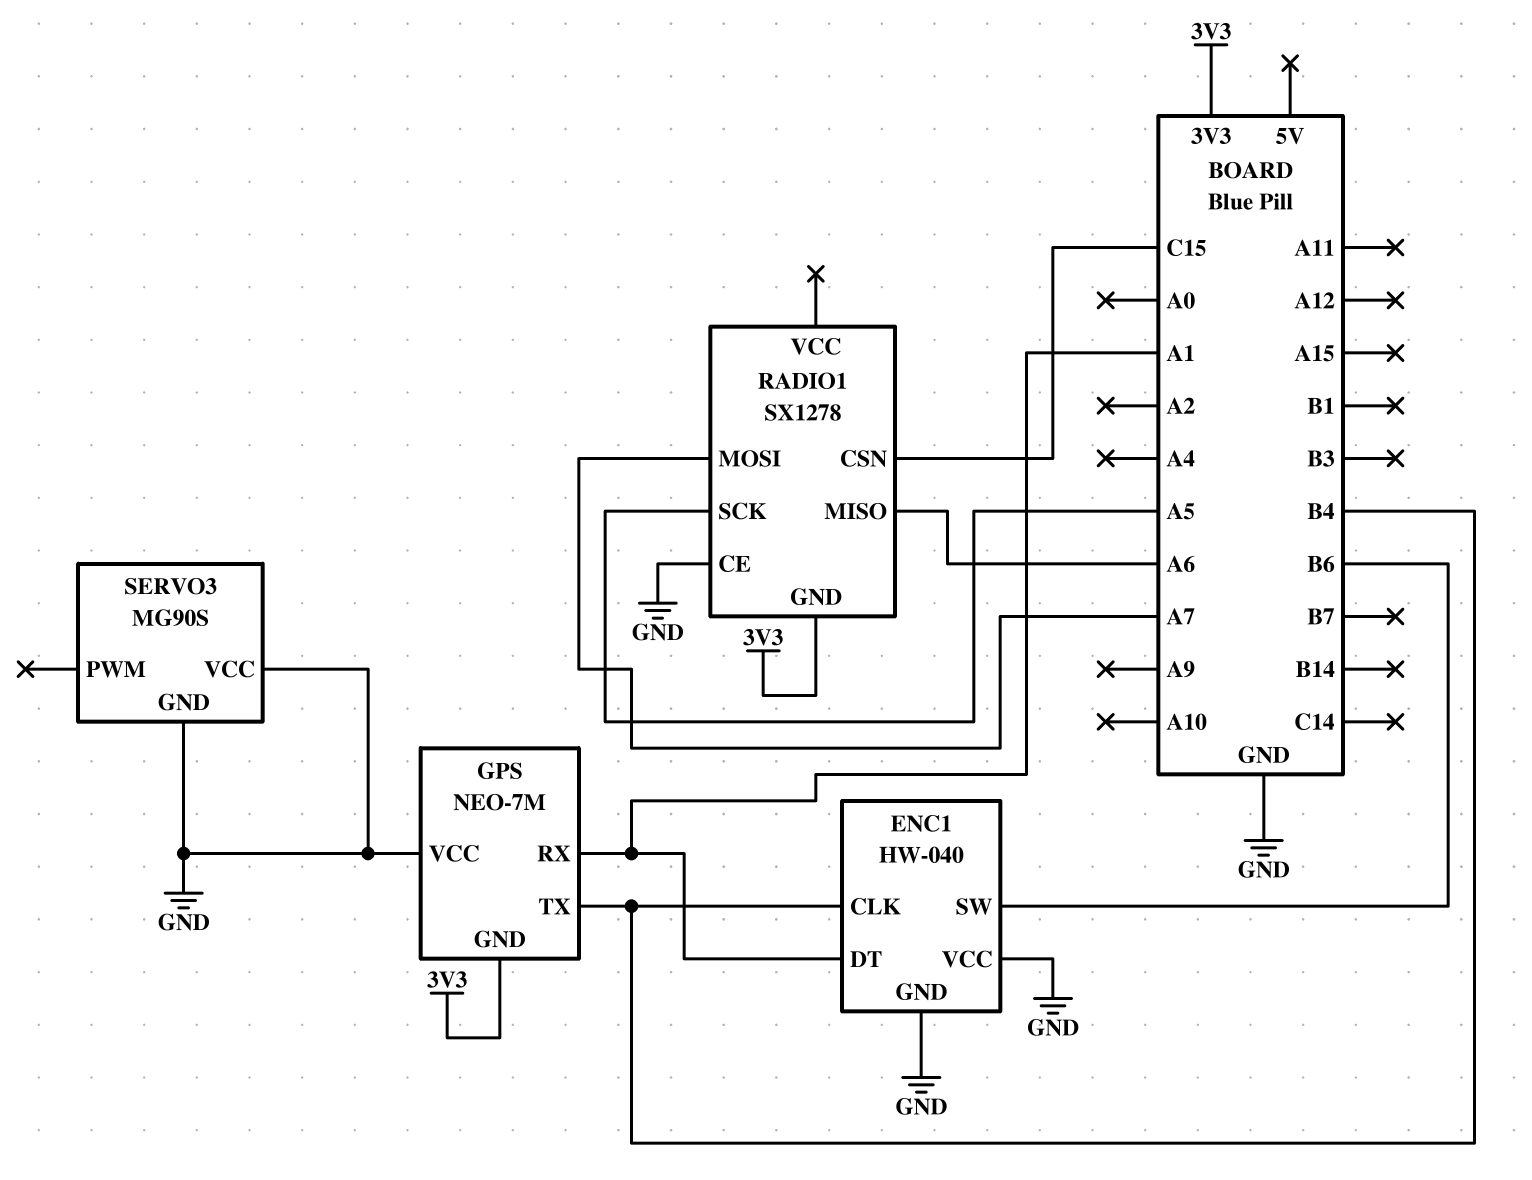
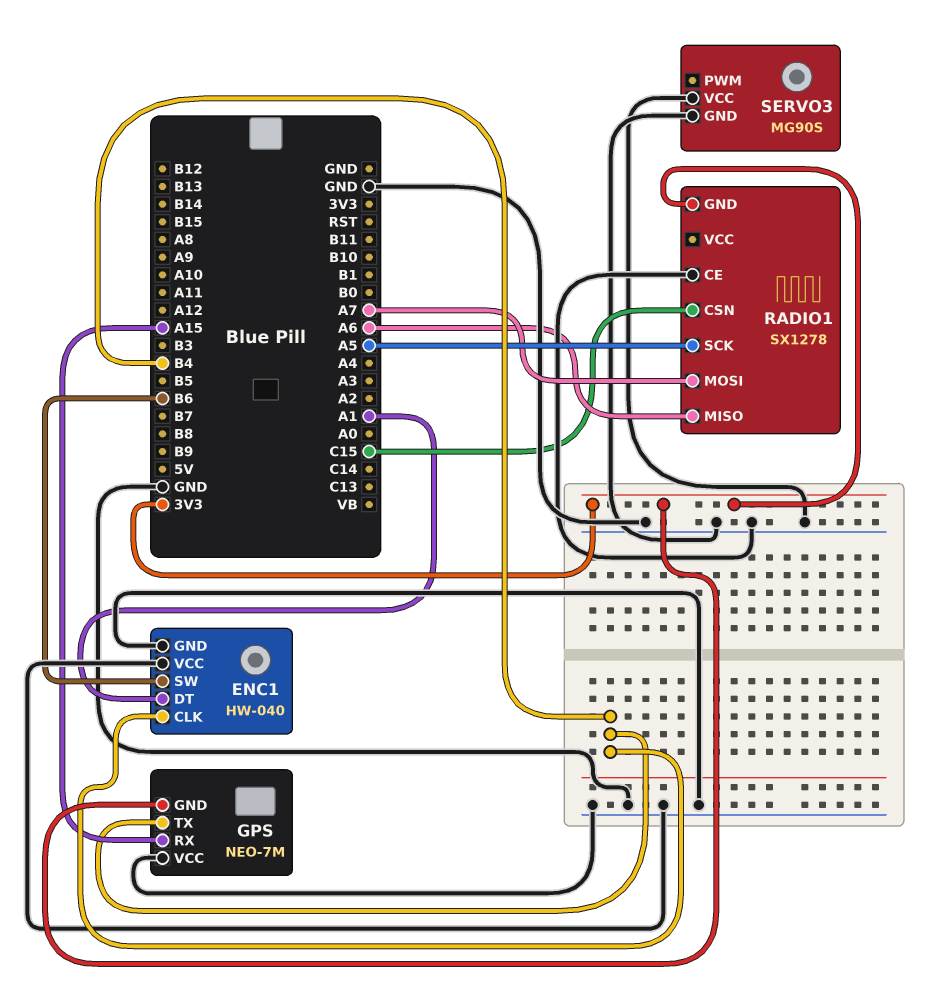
GPS pin RX: A1 -> A15

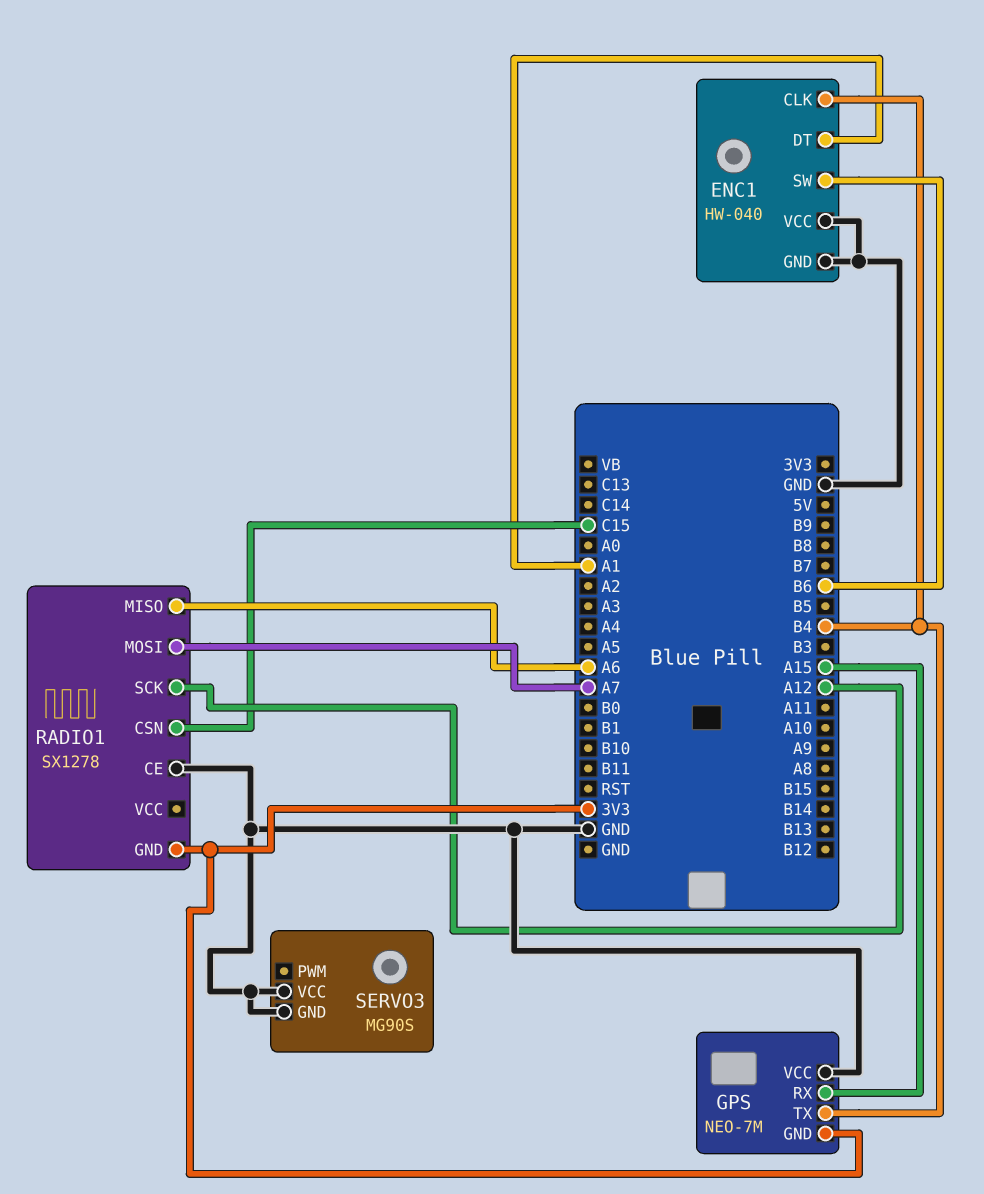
RADIO1 pin SCK: A5 -> A12

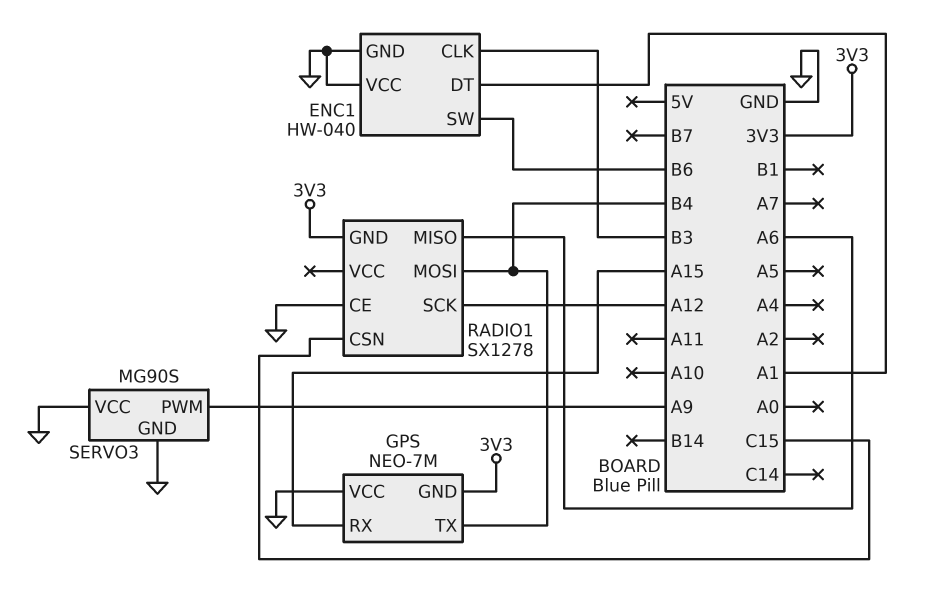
ENC1 pin CLK: B4 -> B3
RADIO1 pin MOSI: A7 -> B4
SERVO3 pin PWM: none -> A9

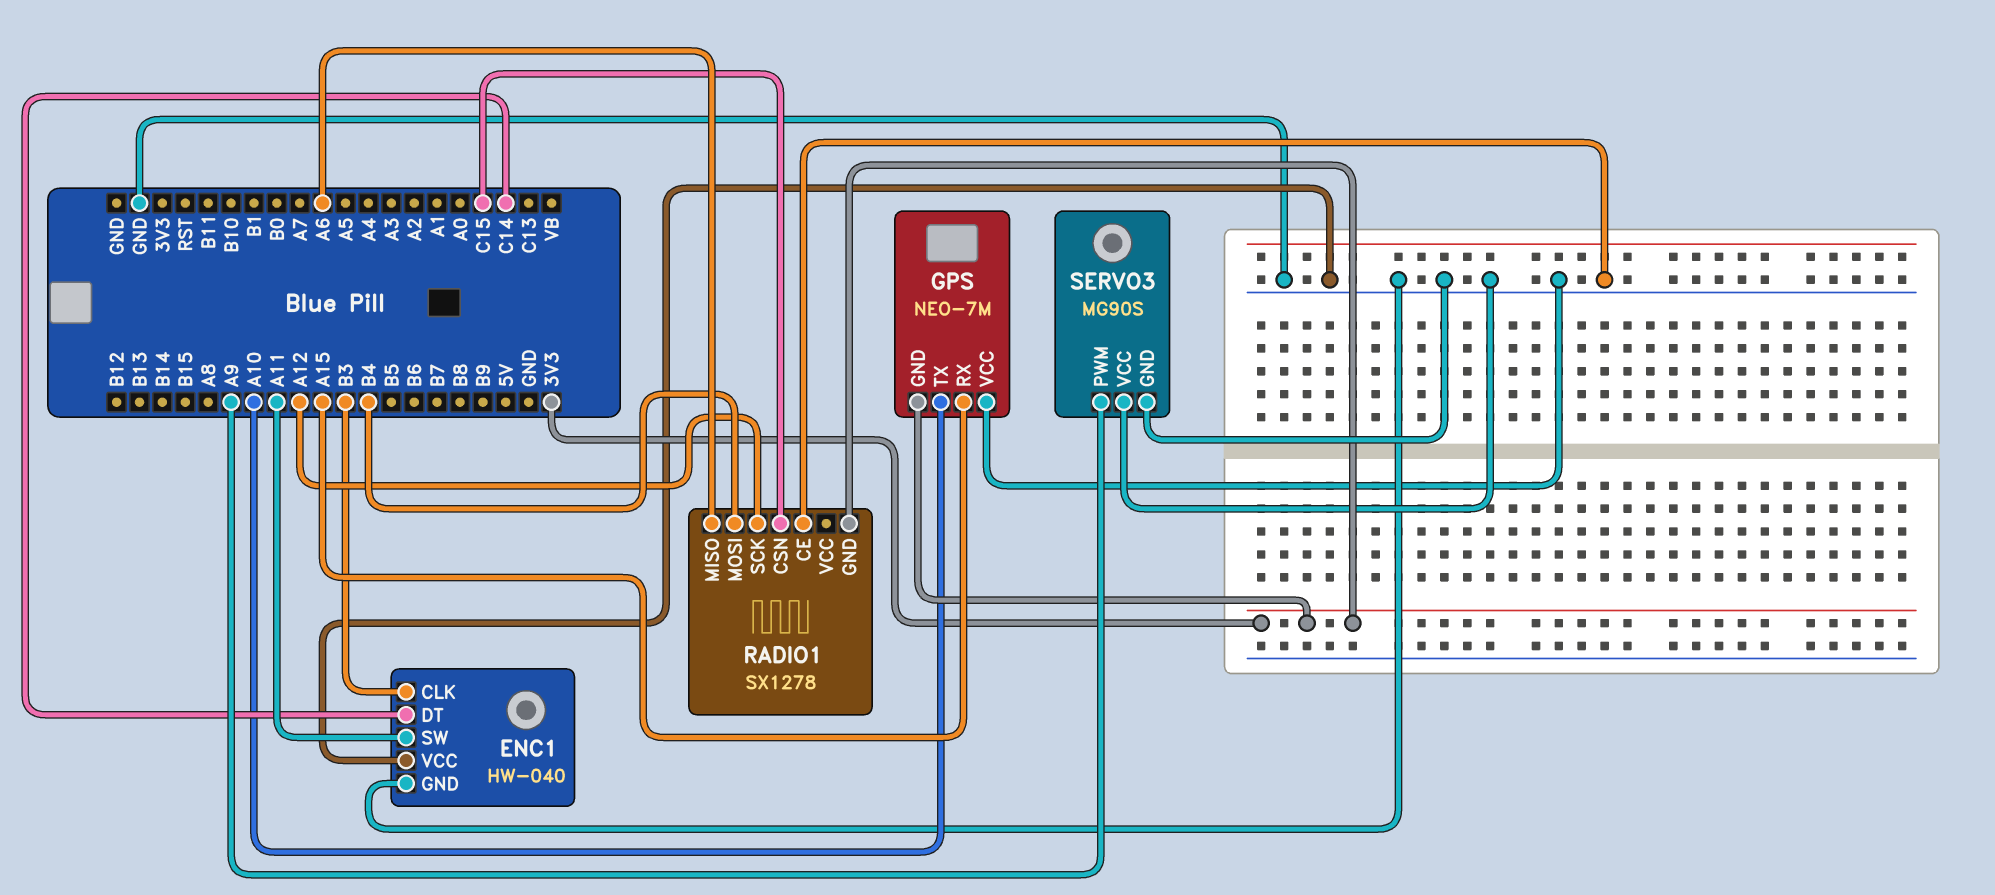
ENC1 pin DT: A1 -> C14
ENC1 pin SW: B6 -> A11
GPS pin TX: B4 -> A10

